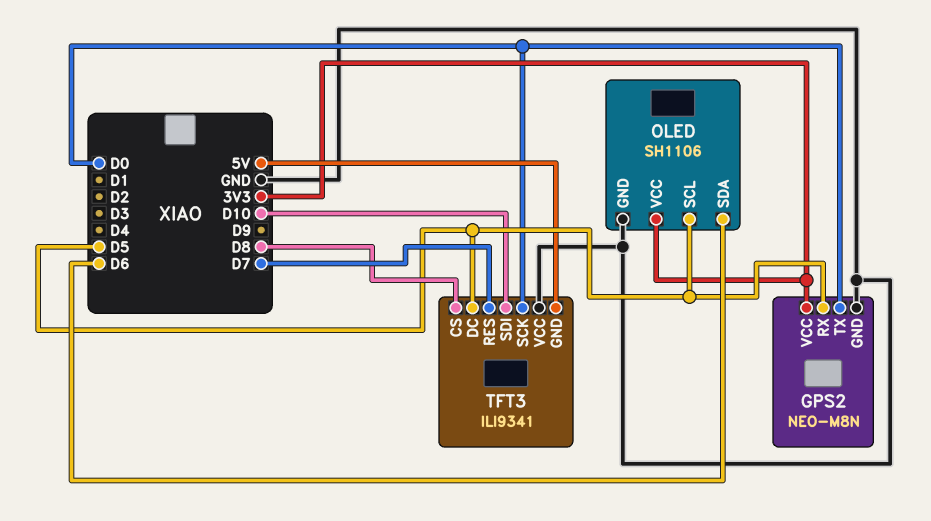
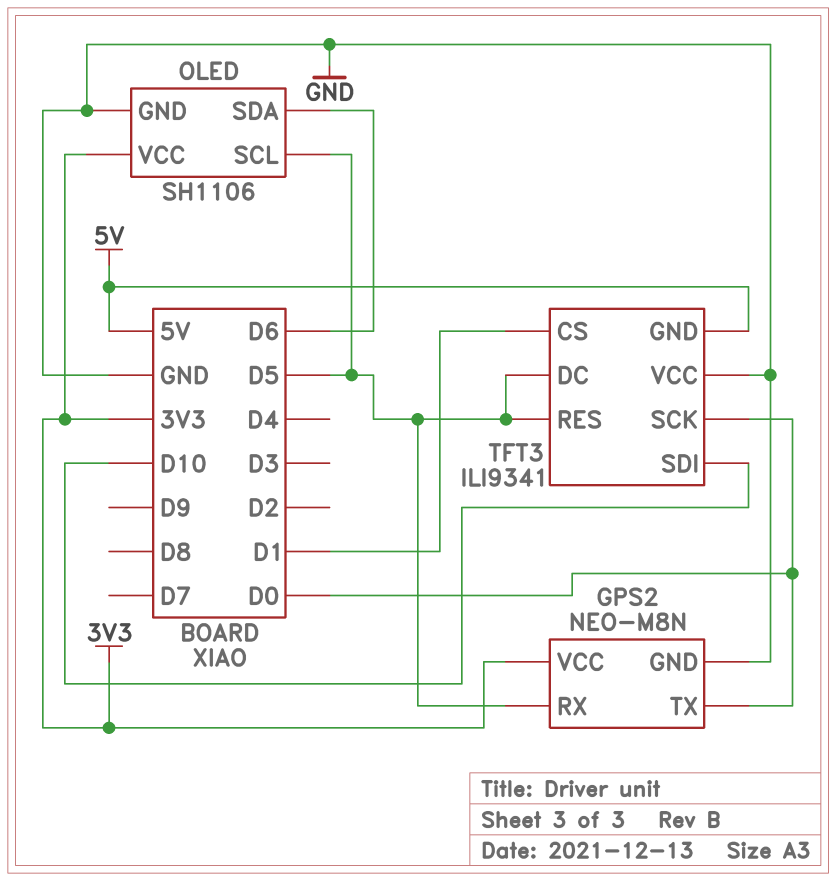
TFT3 pin CS: D8 -> D1
TFT3 pin RES: D7 -> D5

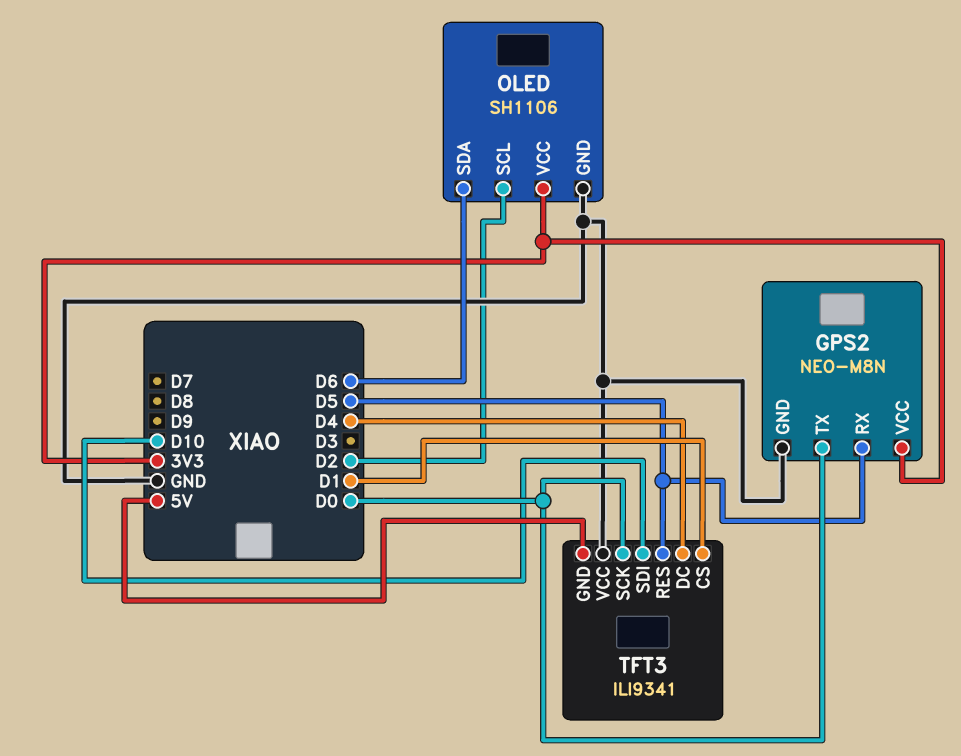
OLED pin SCL: D5 -> D2
TFT3 pin DC: D5 -> D4

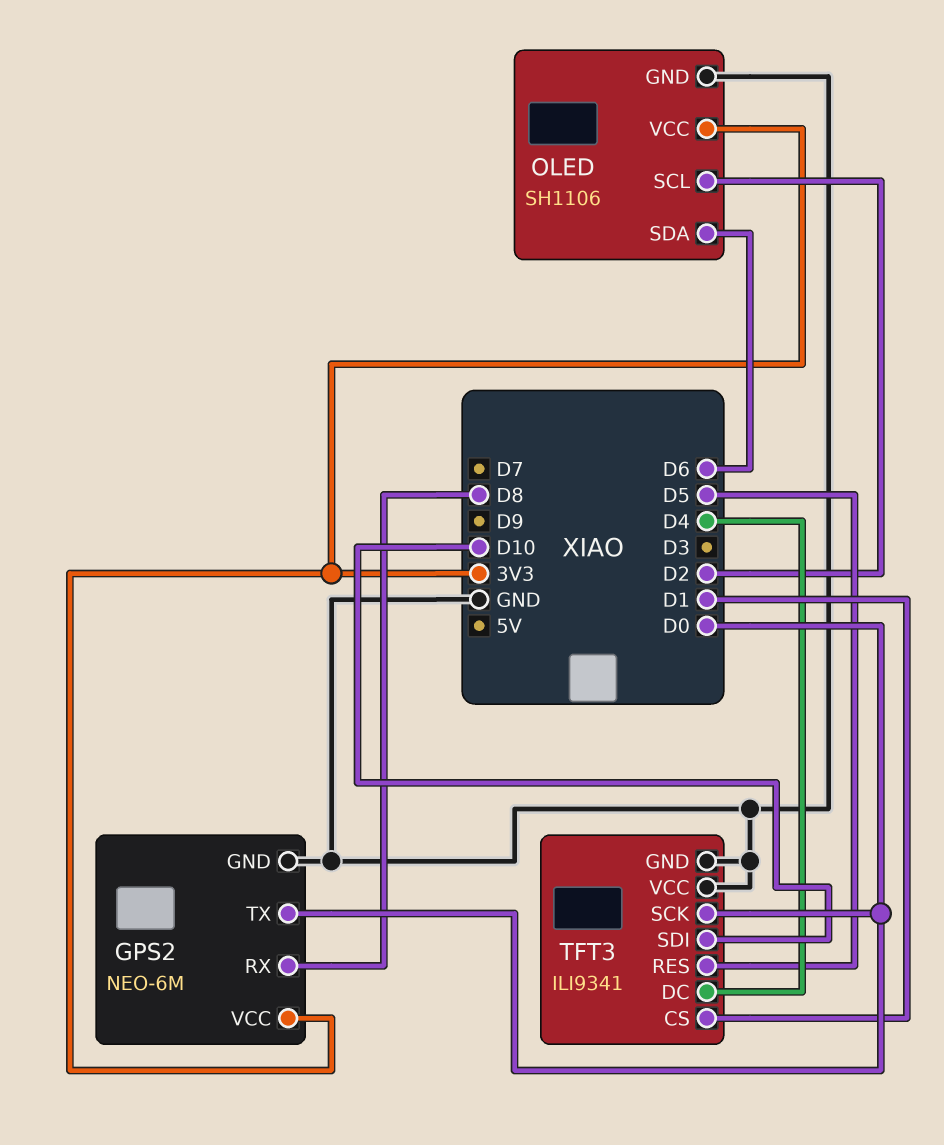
GPS2: NEO-M8N -> NEO-6M
GPS2 pin RX: D5 -> D8
TFT3 pin GND: 5V -> GND

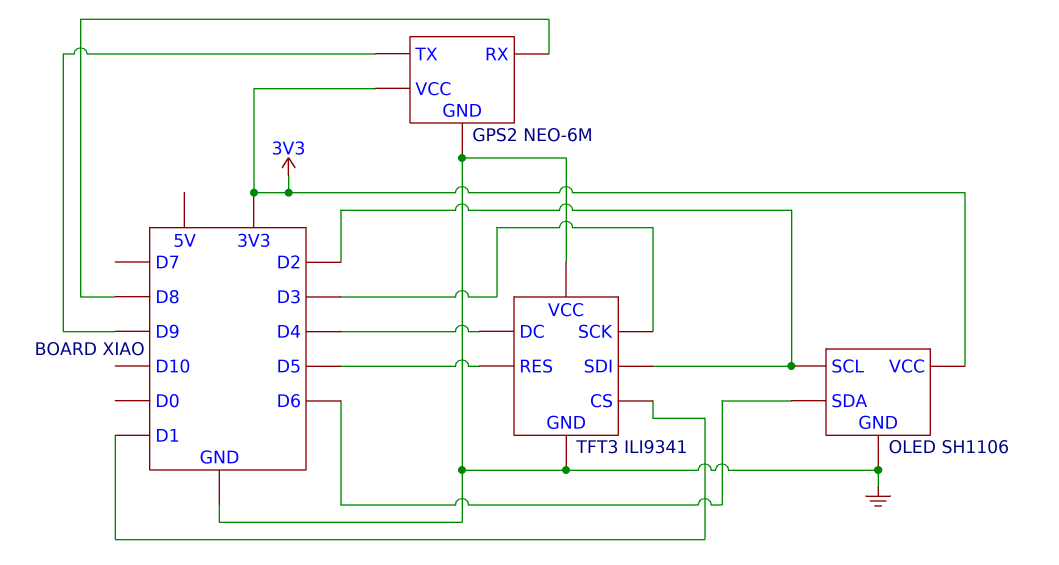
GPS2 pin TX: D0 -> D9
TFT3 pin SCK: D0 -> D3
TFT3 pin SDI: D10 -> D2

